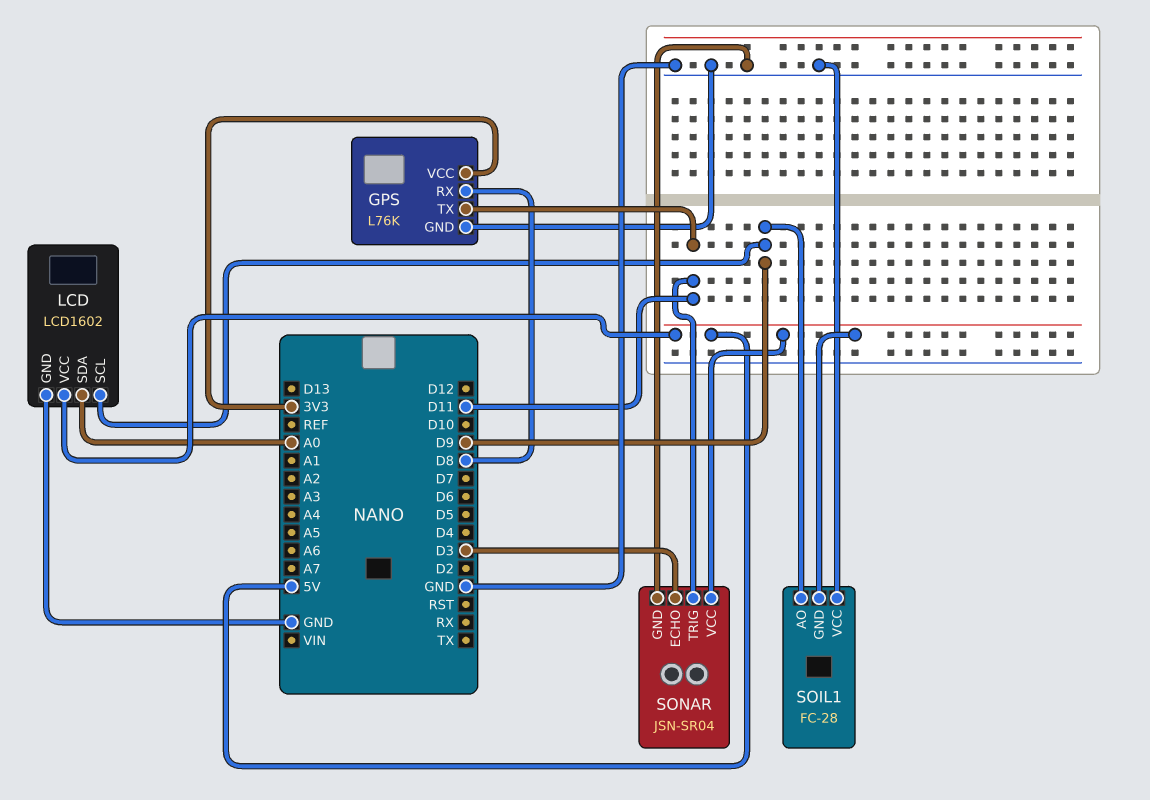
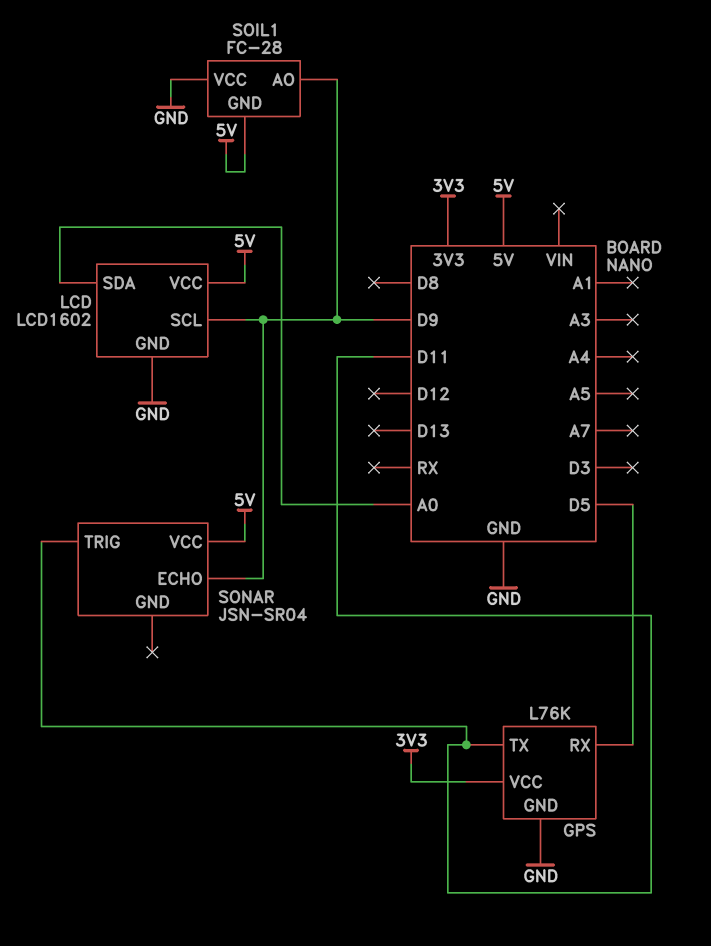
GPS pin RX: D8 -> D5
SONAR pin ECHO: D3 -> D9
SONAR pin GND: GND -> none

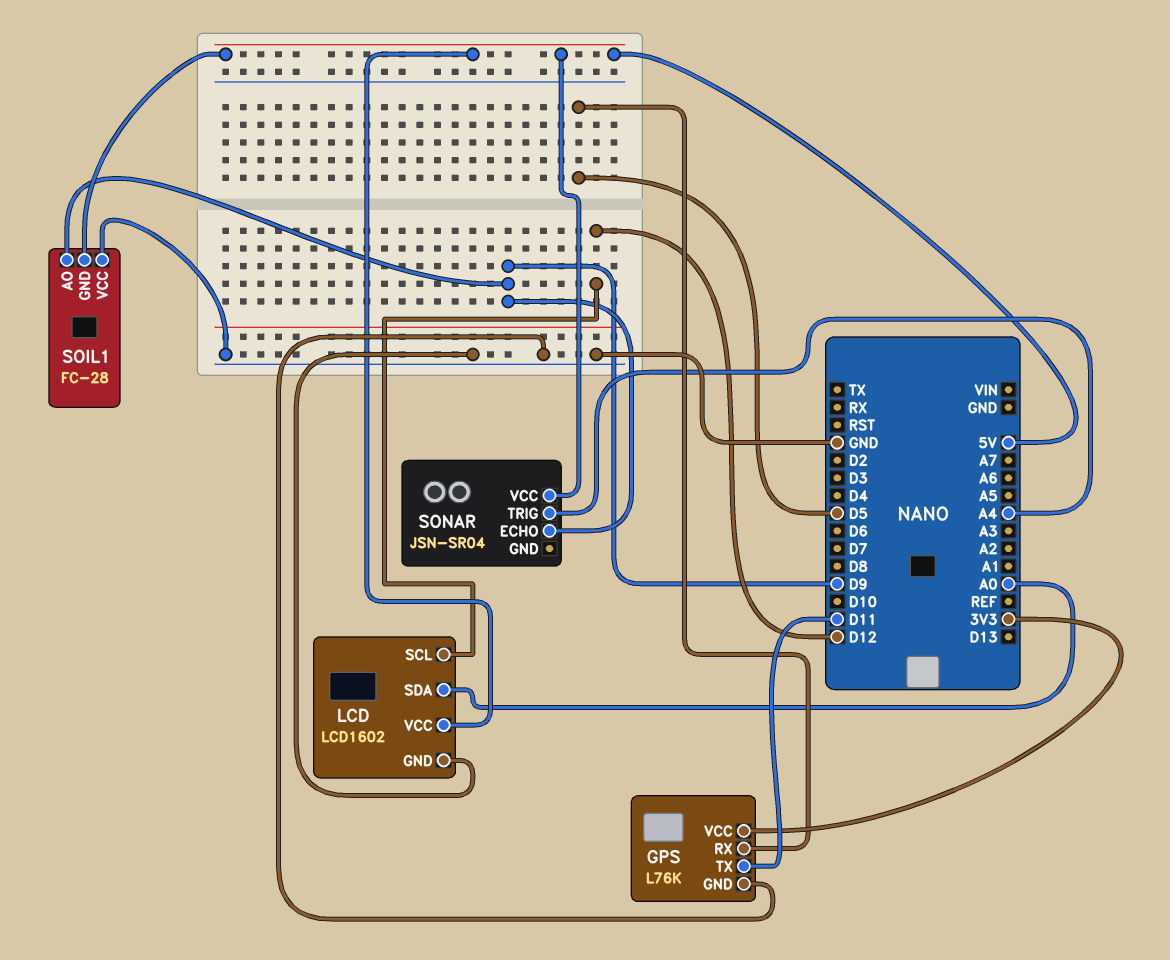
LCD pin SCL: D9 -> D12
SONAR pin TRIG: D11 -> A4

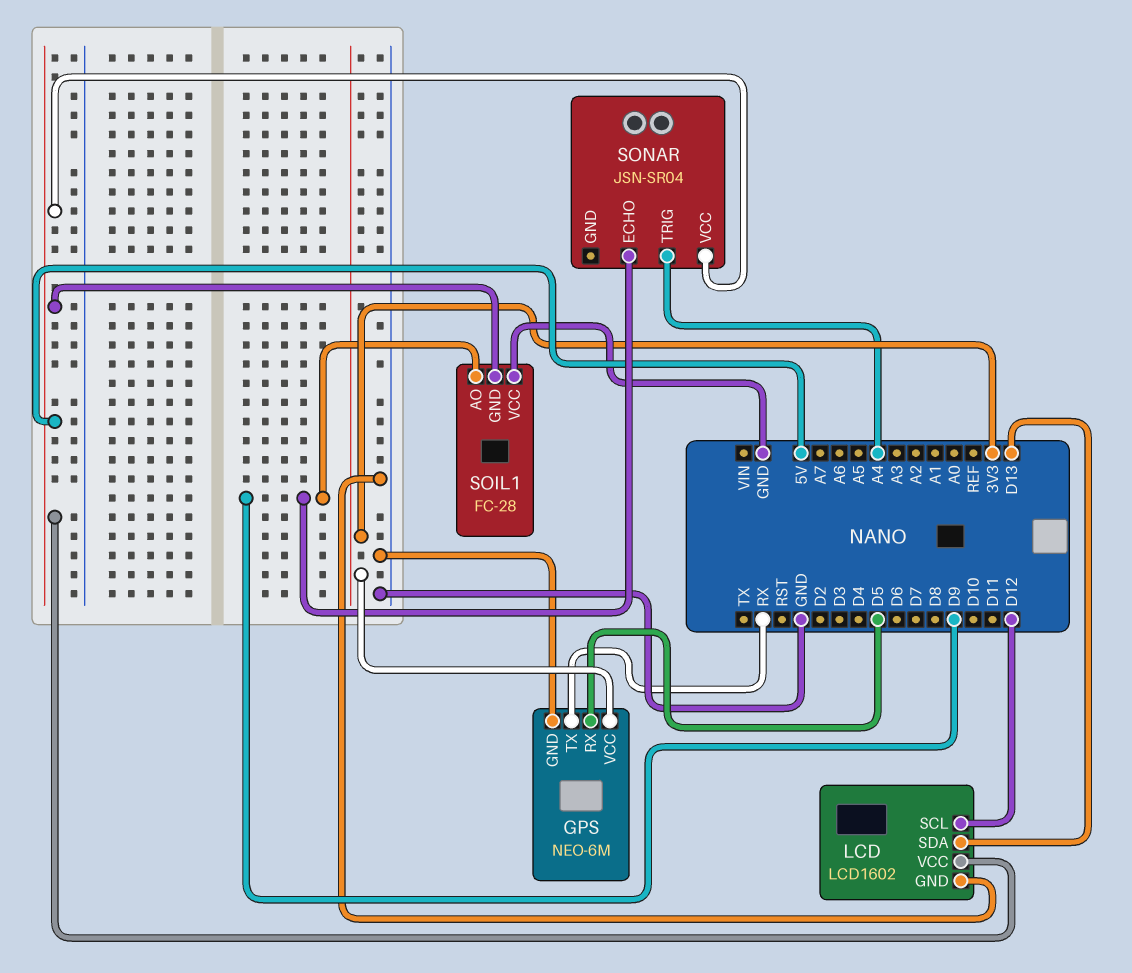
GPS: L76K -> NEO-6M
GPS pin TX: D11 -> RX
LCD pin SDA: A0 -> D13

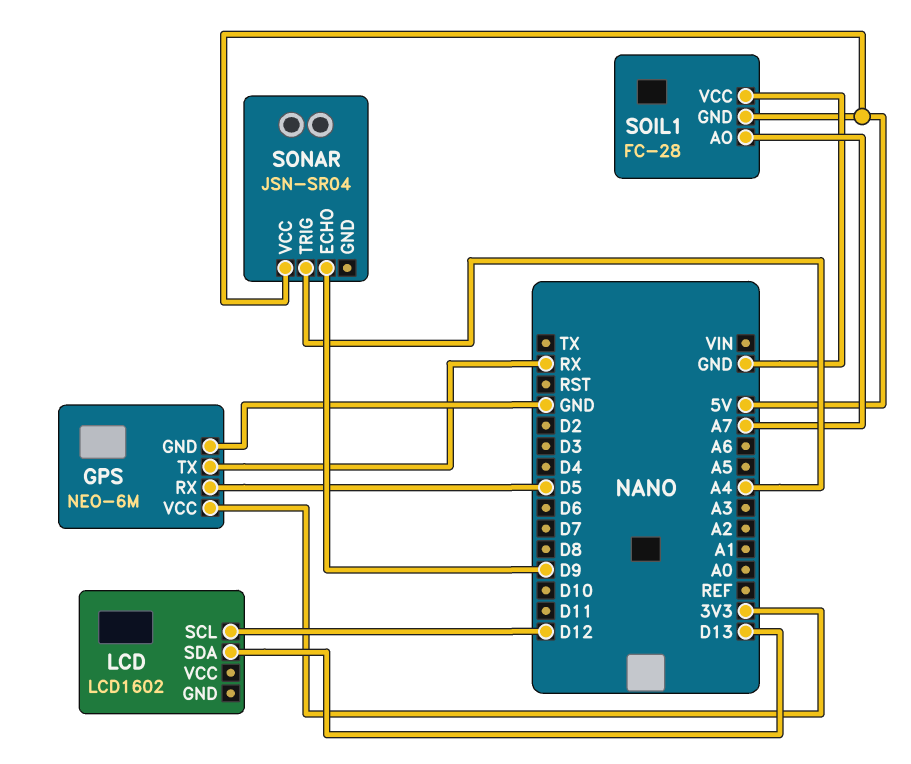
LCD pin GND: GND -> none
LCD pin VCC: 5V -> none
SOIL1 pin AO: D9 -> A7

